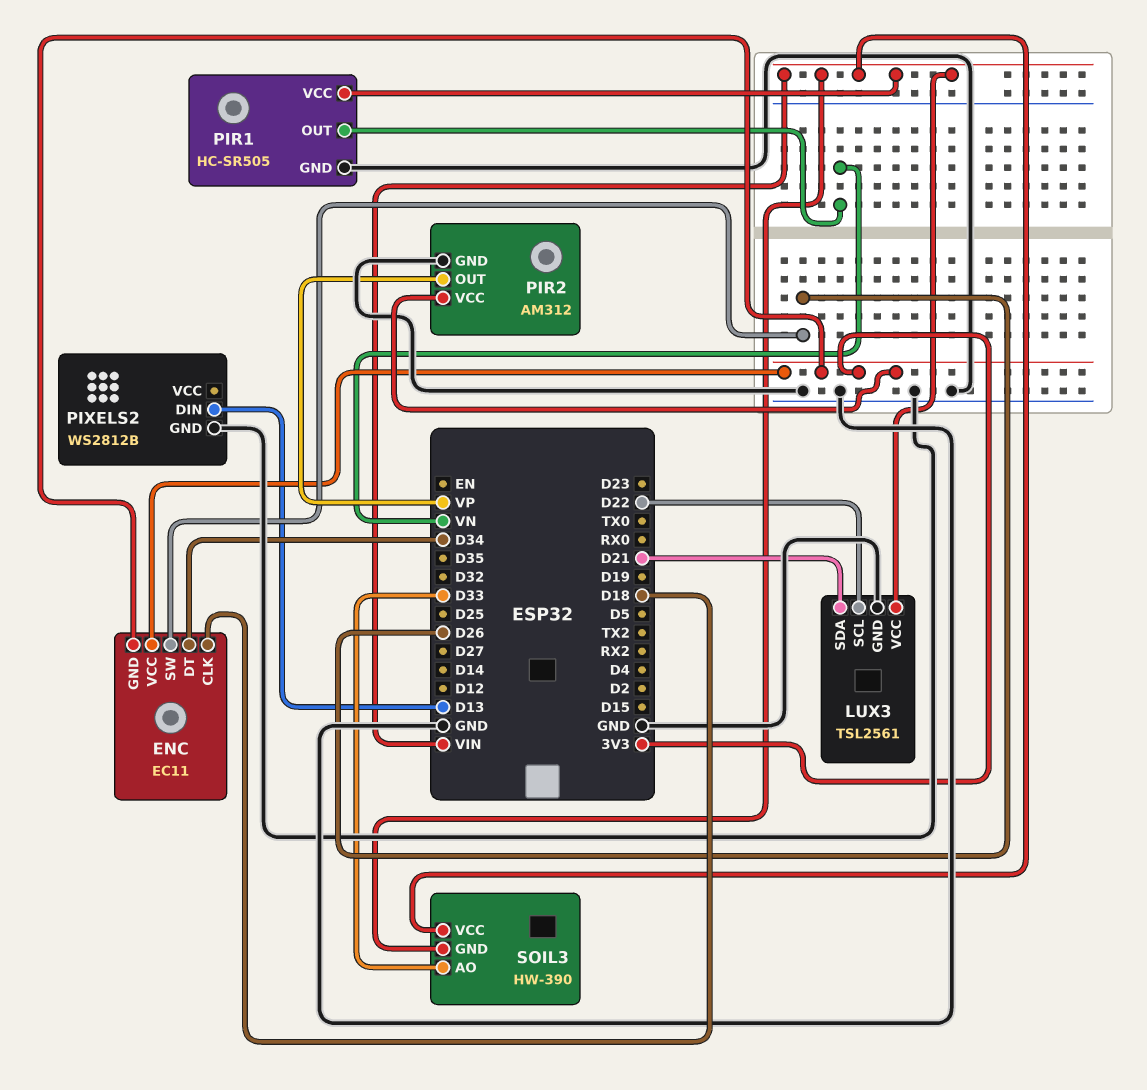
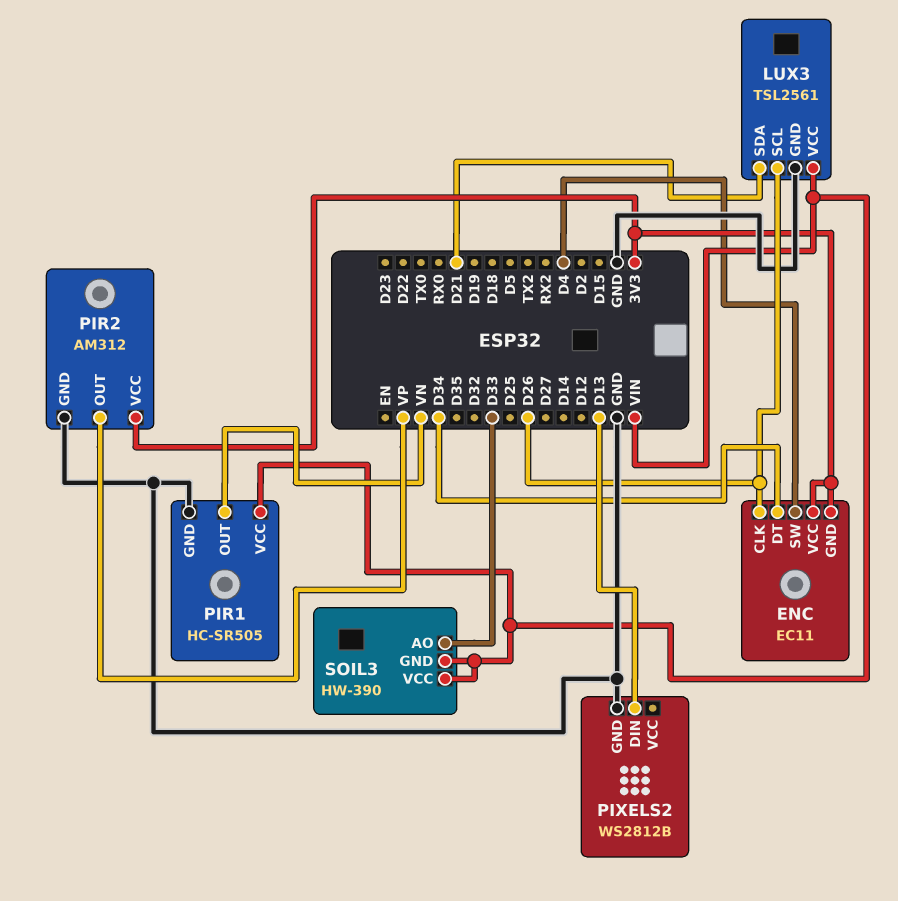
ENC pin CLK: D18 -> D26
ENC pin SW: D26 -> D4
LUX3 pin SCL: D22 -> D26

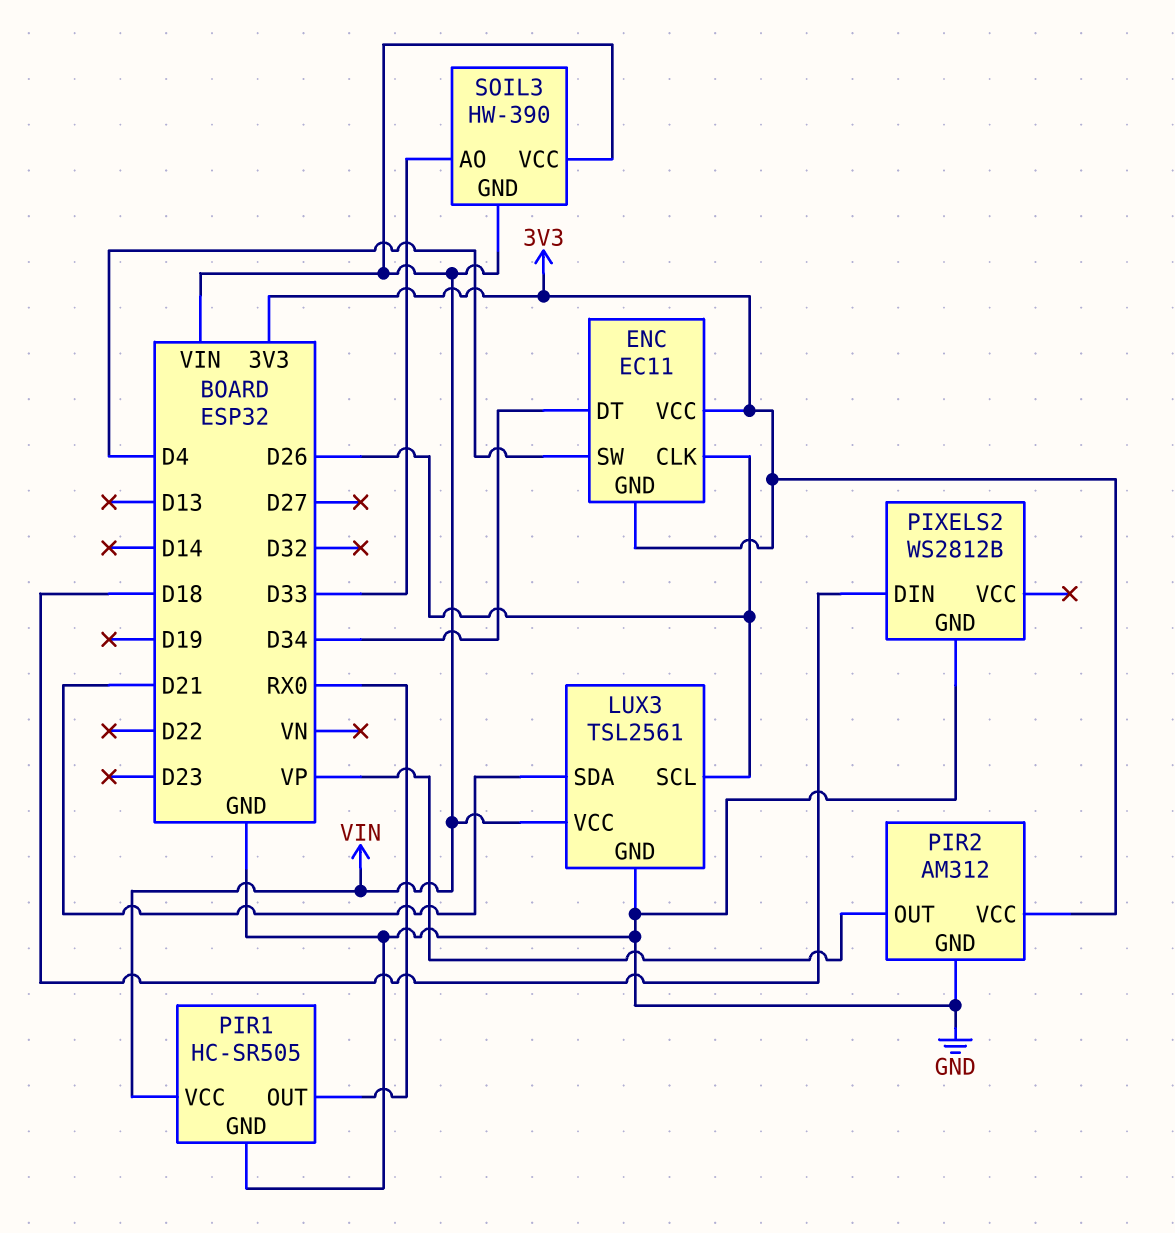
PIR1 pin OUT: VN -> RX0
PIXELS2 pin DIN: D13 -> D18

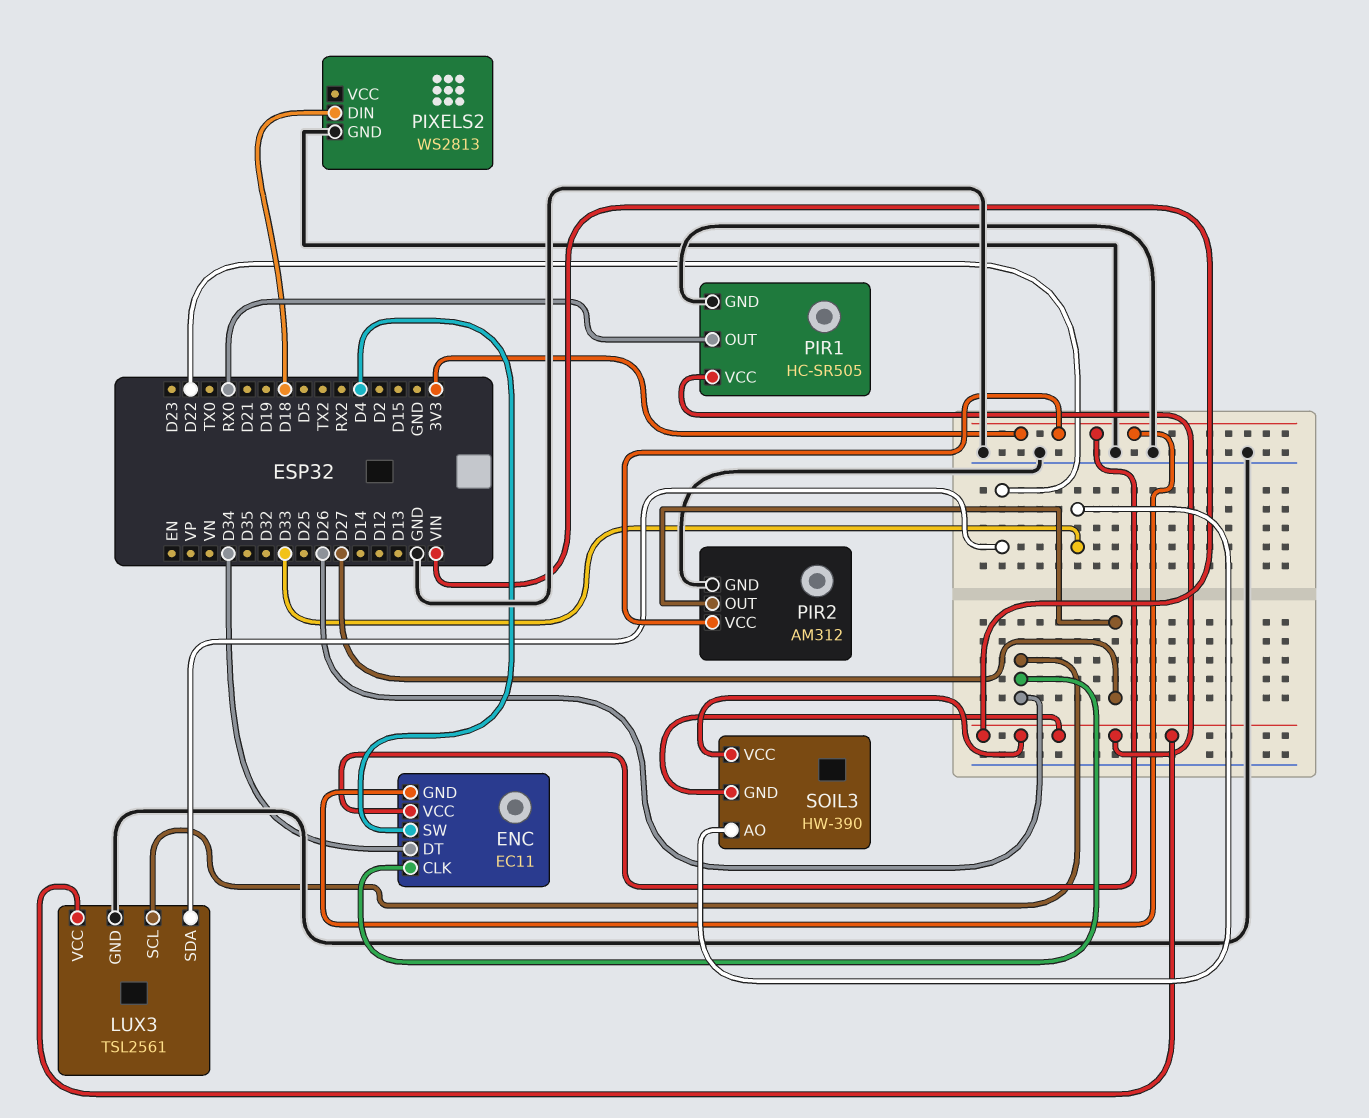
LUX3 pin SDA: D21 -> D22
PIR2 pin OUT: VP -> D27
PIXELS2: WS2812B -> WS2813

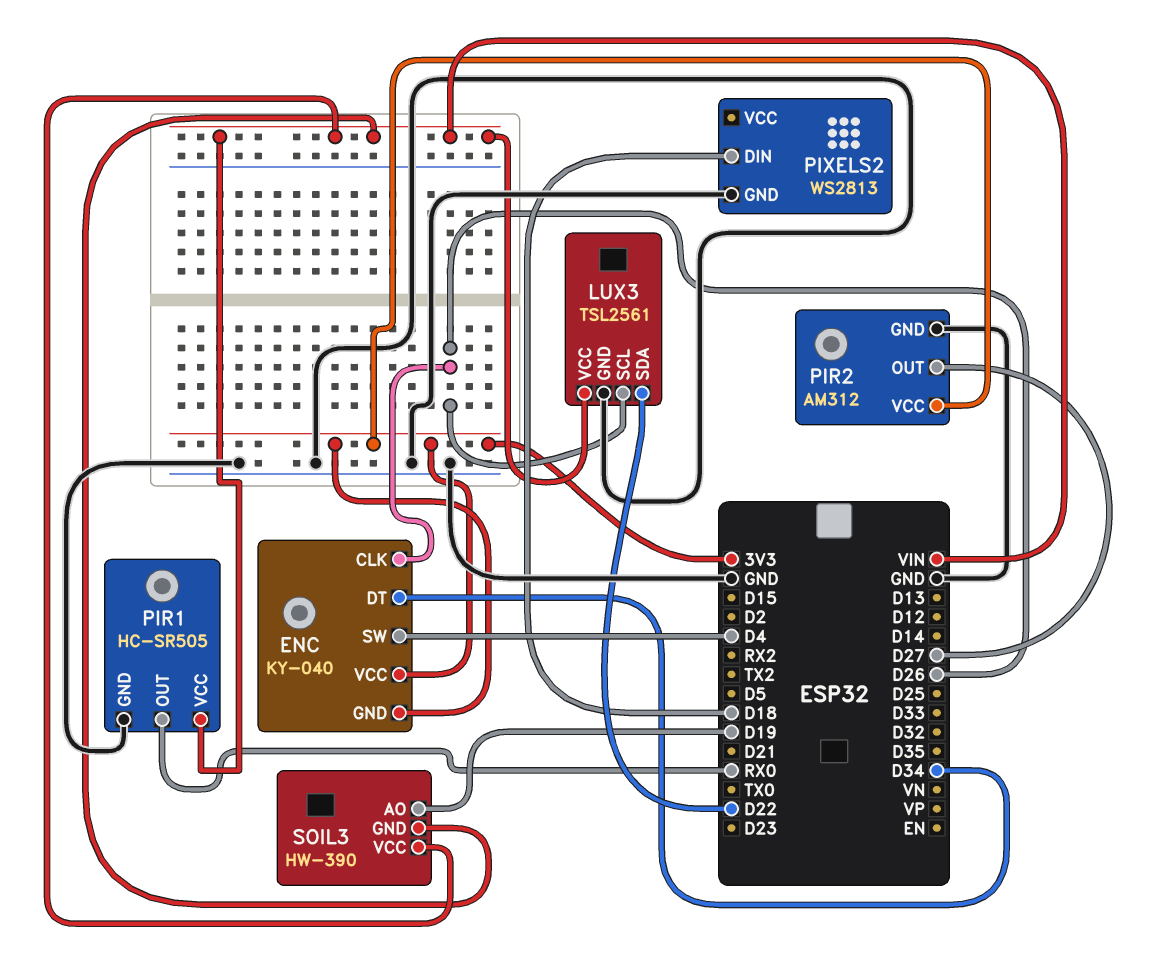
ENC: EC11 -> KY-040
SOIL3 pin AO: D33 -> D19

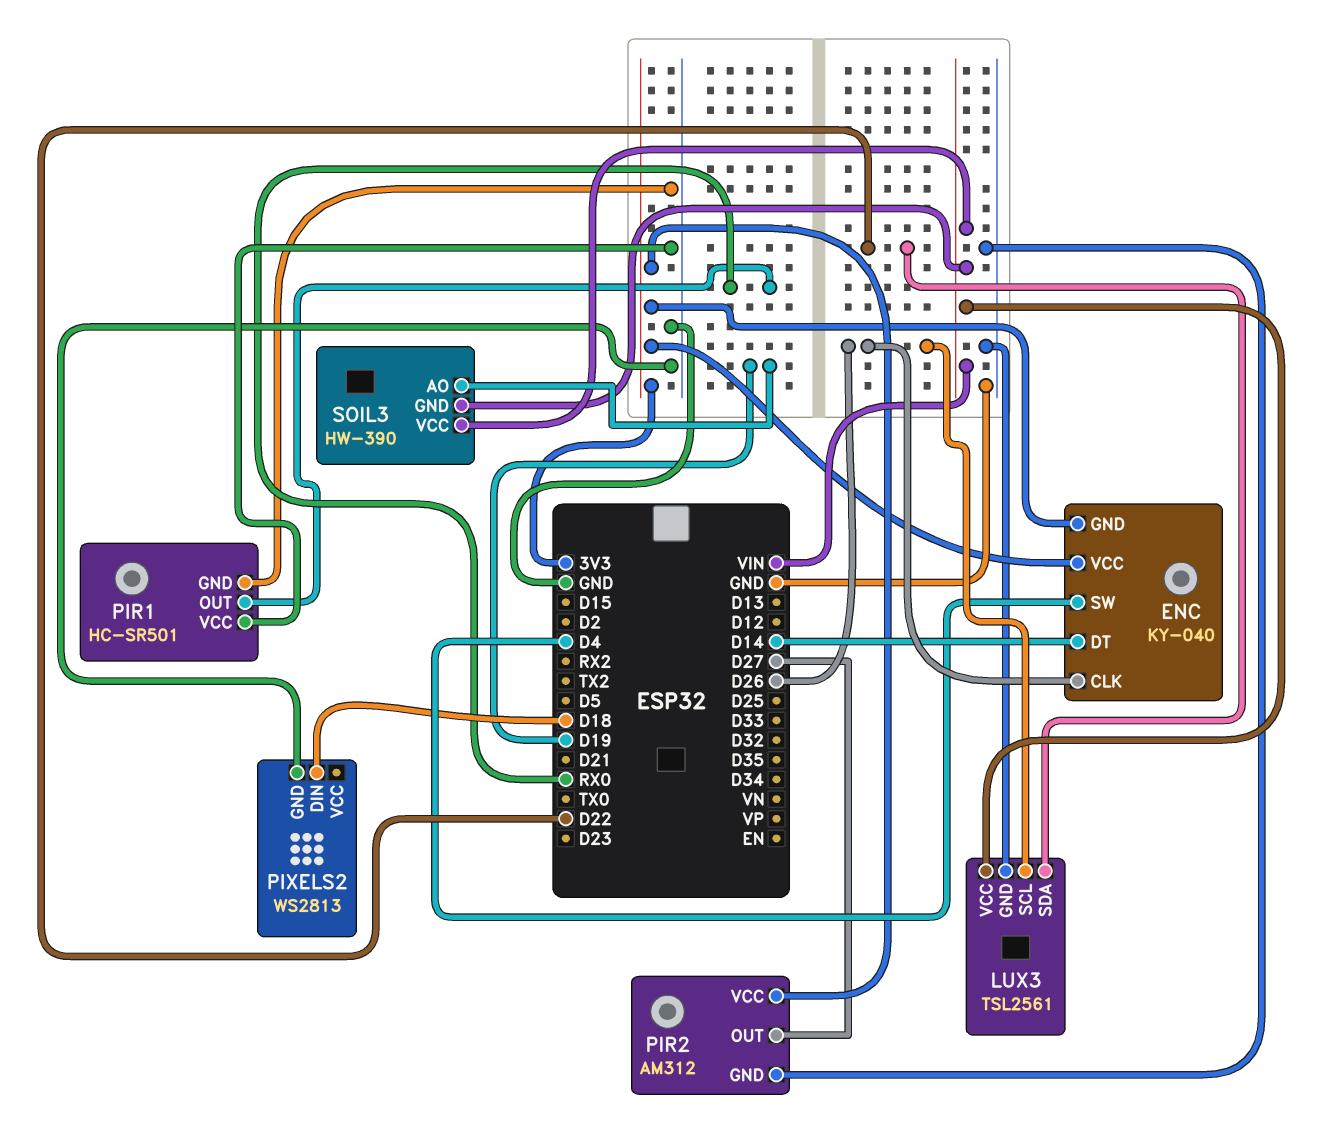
ENC pin DT: D34 -> D14
PIR1: HC-SR505 -> HC-SR501
PIR1 pin VCC: VIN -> GND

